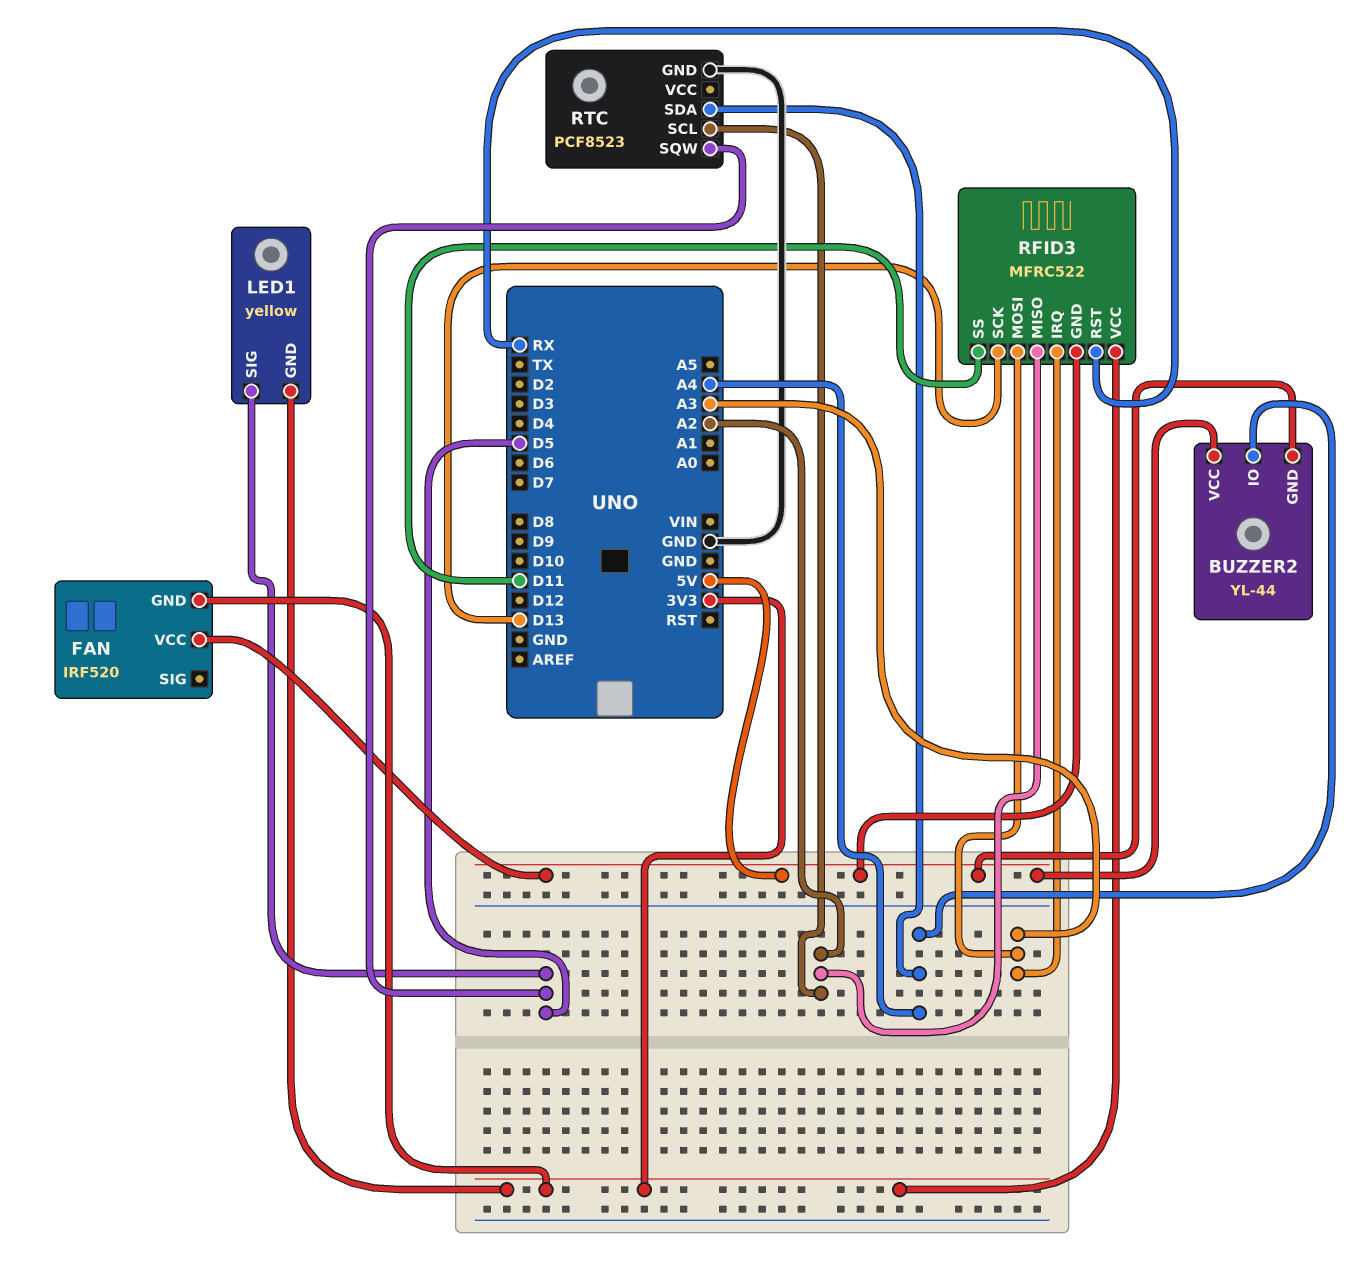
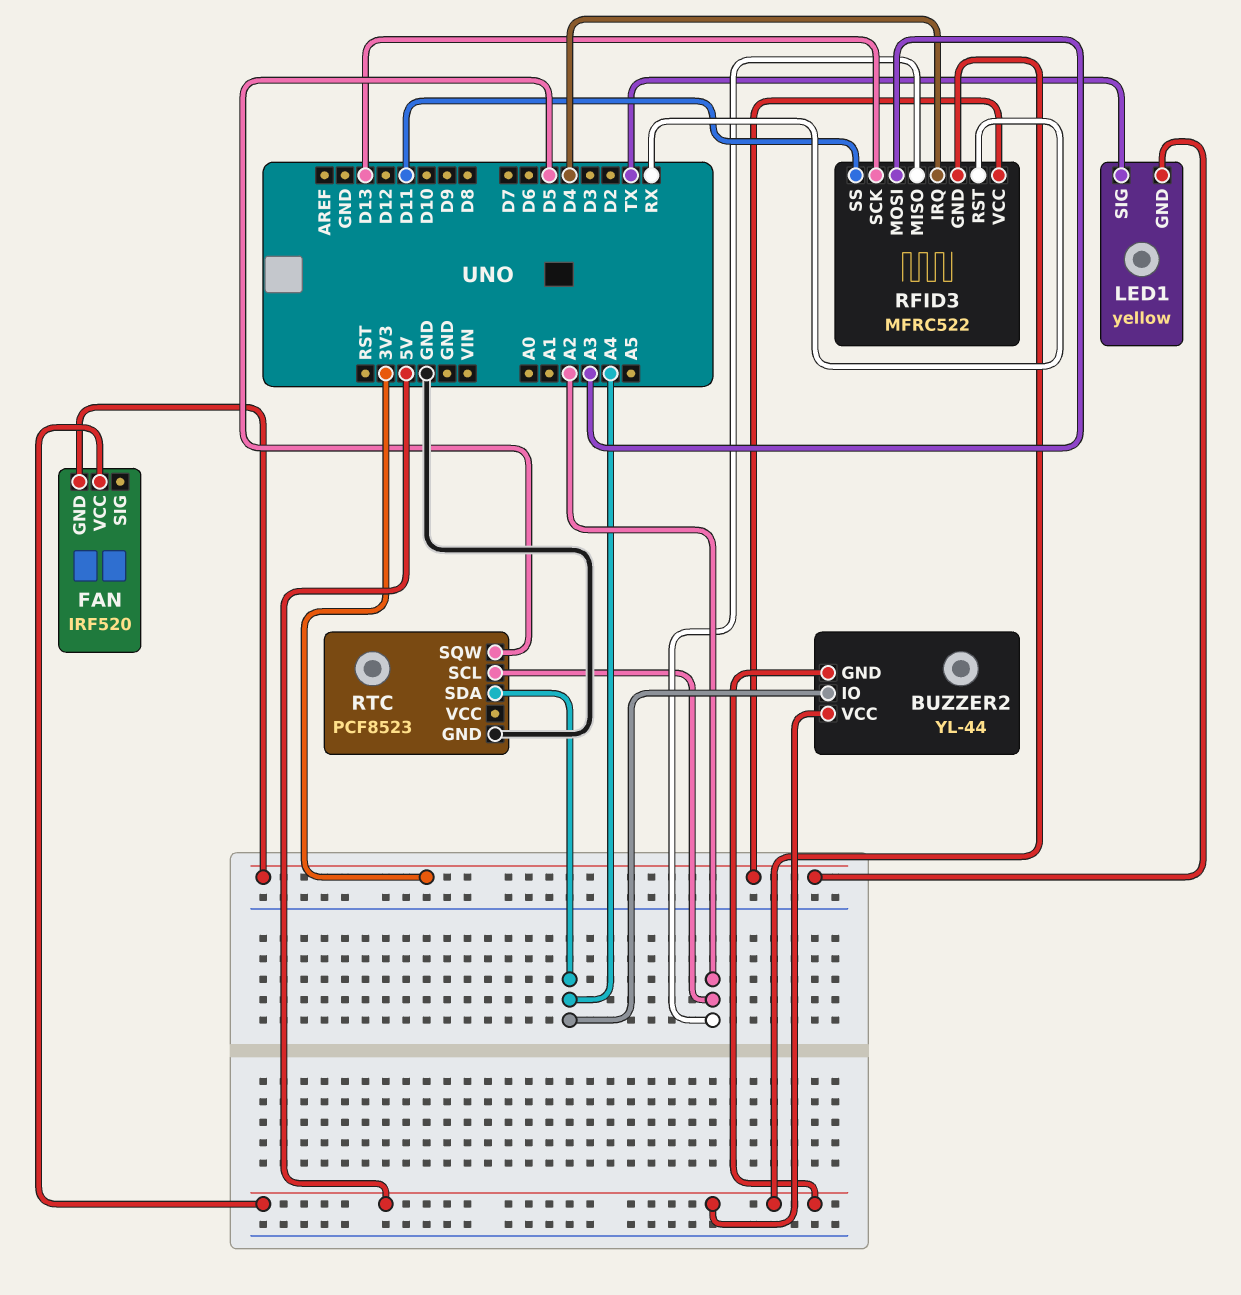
LED1 pin SIG: D5 -> TX
RFID3 pin IRQ: A3 -> D4

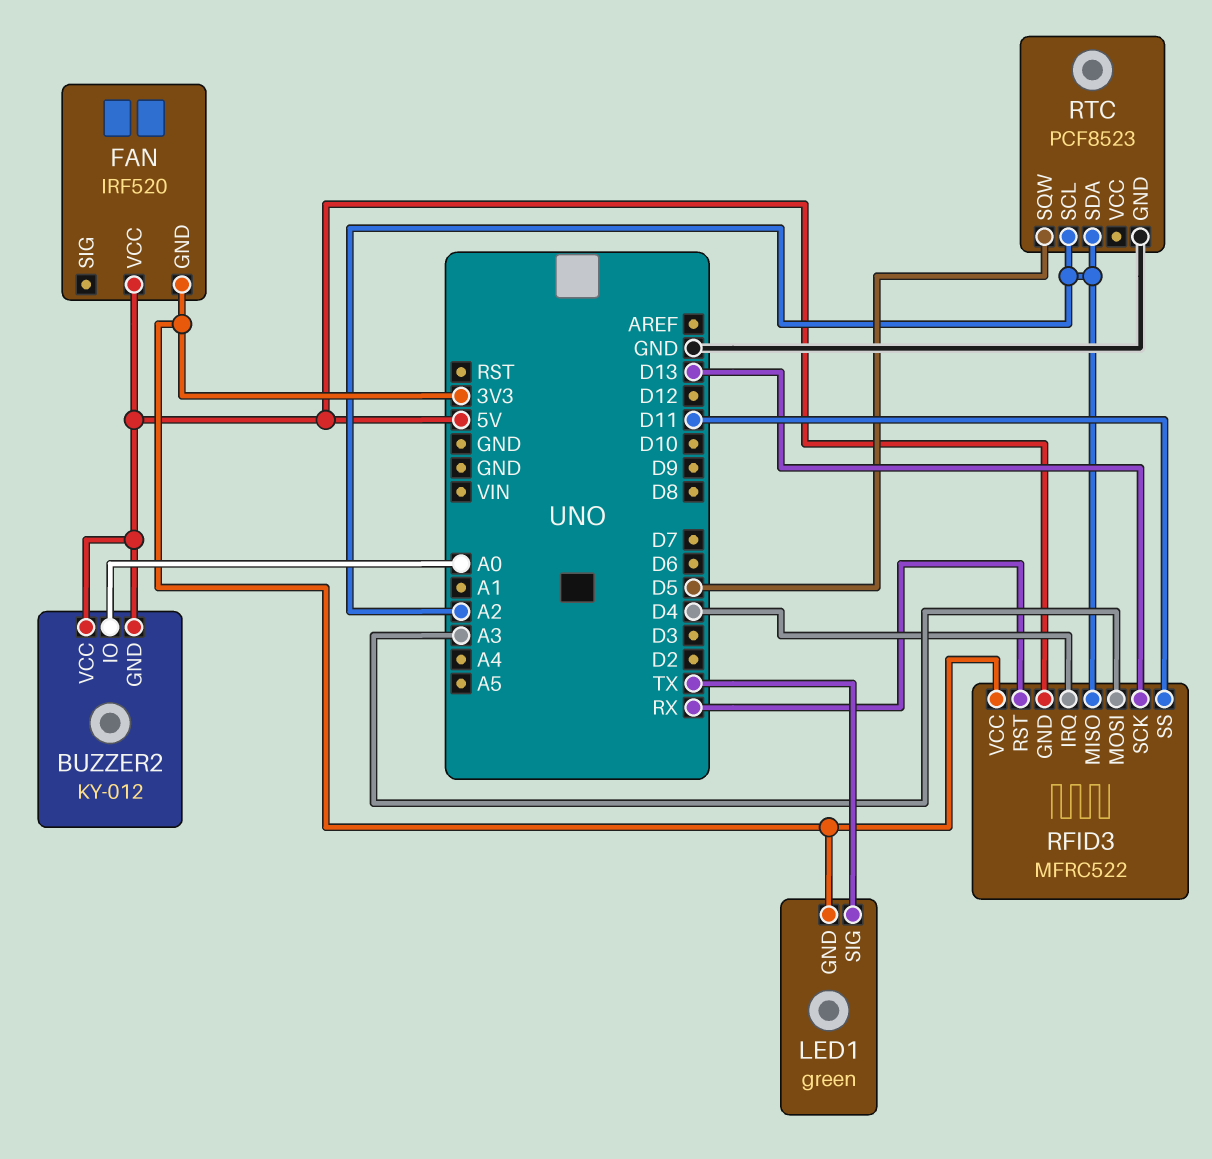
BUZZER2: YL-44 -> KY-012
BUZZER2 pin IO: A4 -> A0
LED1: yellow -> green
RTC pin SDA: A4 -> A2

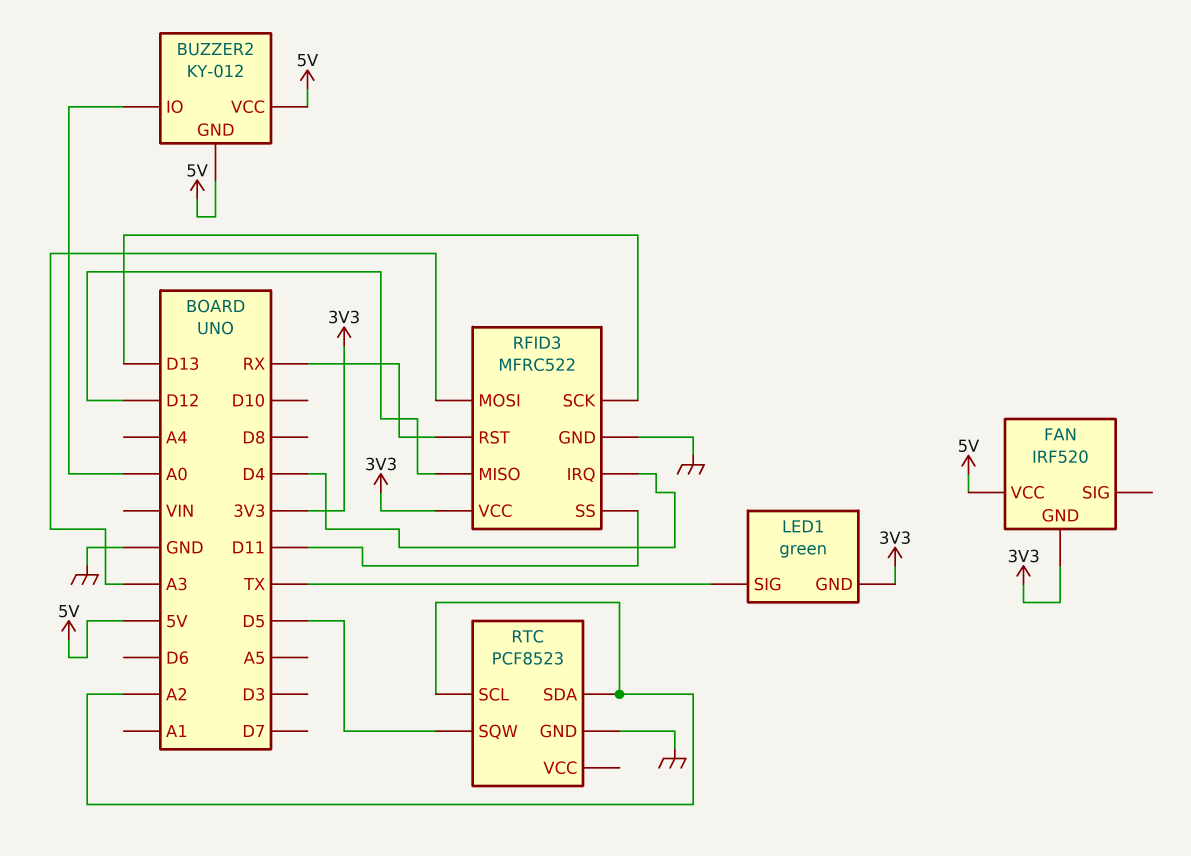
RFID3 pin GND: 5V -> GND
RFID3 pin MISO: A2 -> D12

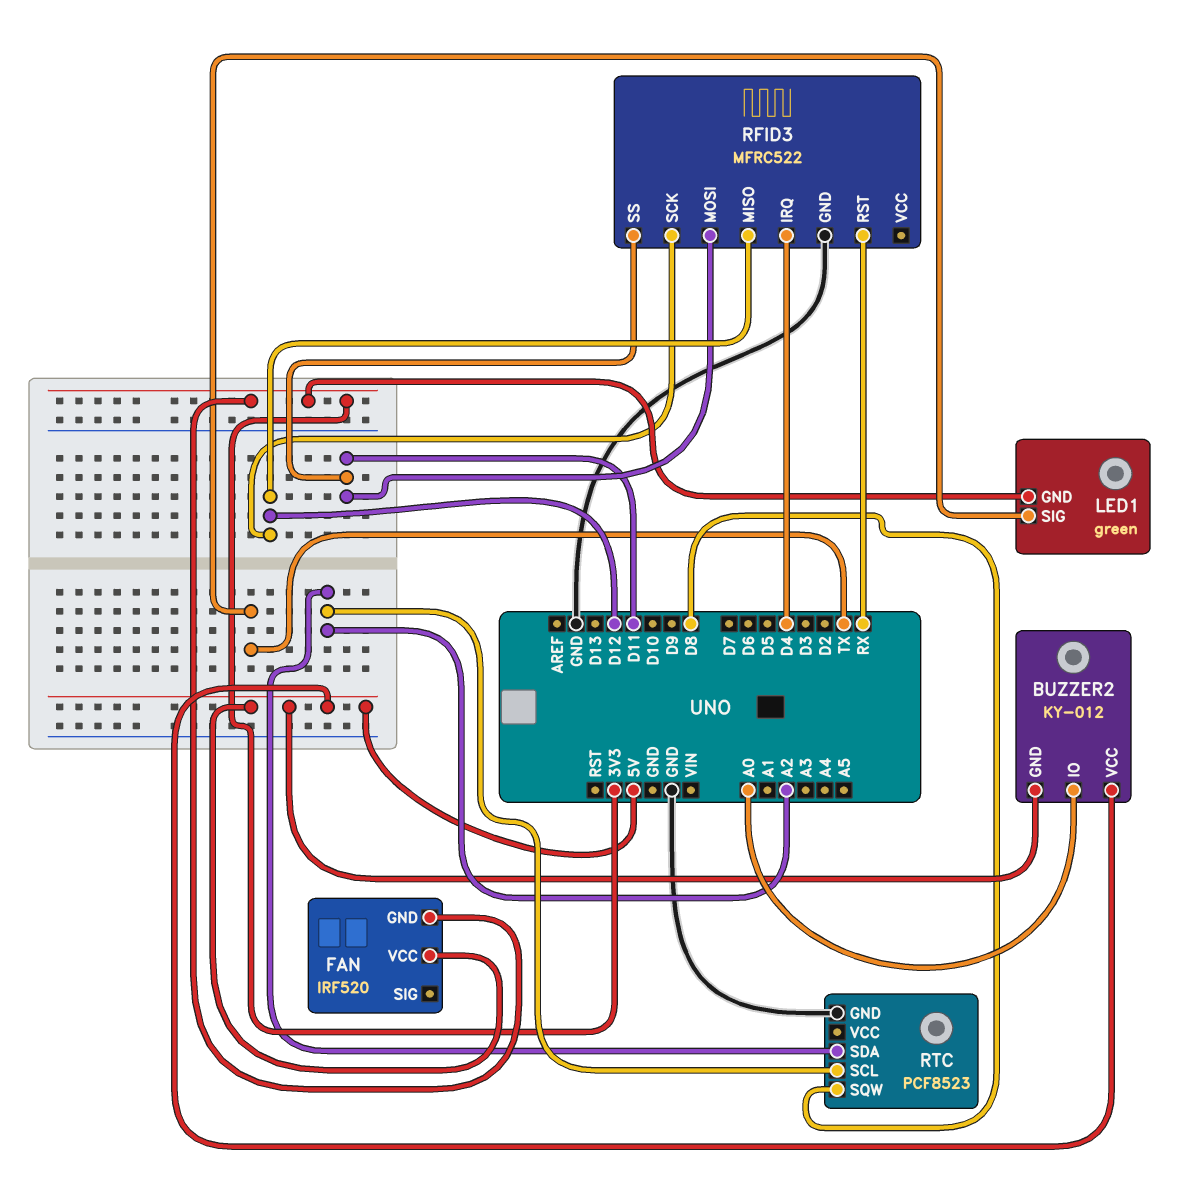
RFID3 pin MOSI: A3 -> D11
RFID3 pin SCK: D13 -> D12
RFID3 pin VCC: 3V3 -> none
RTC pin SQW: D5 -> D8

